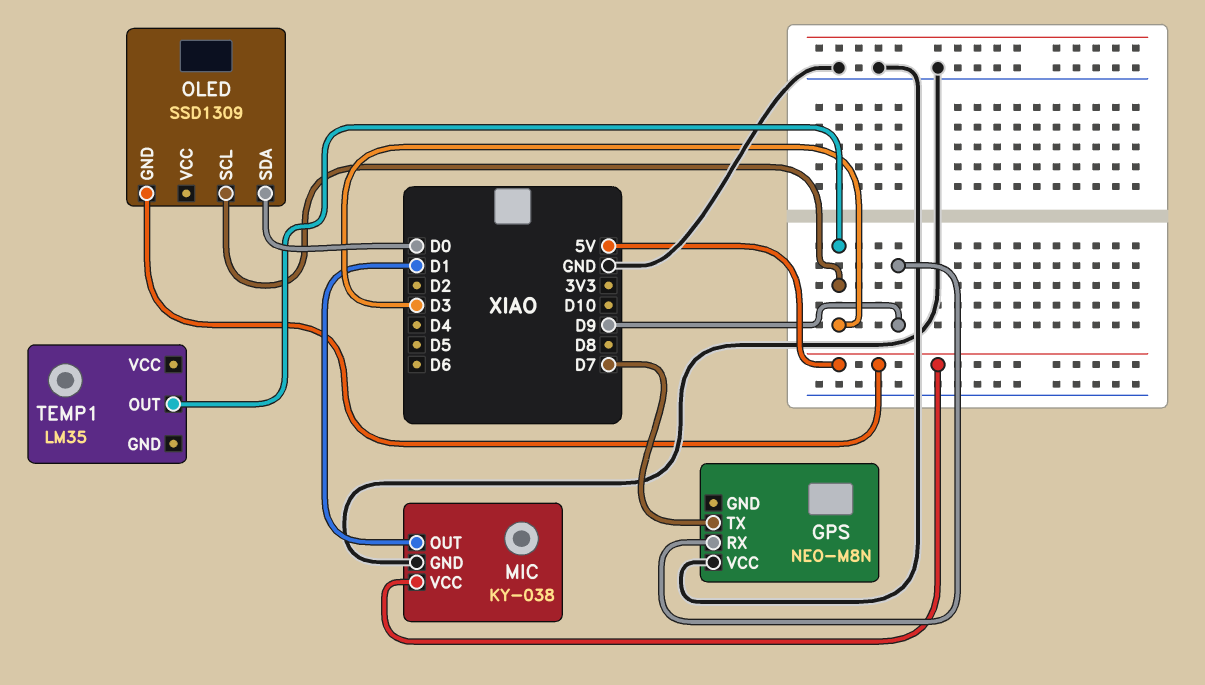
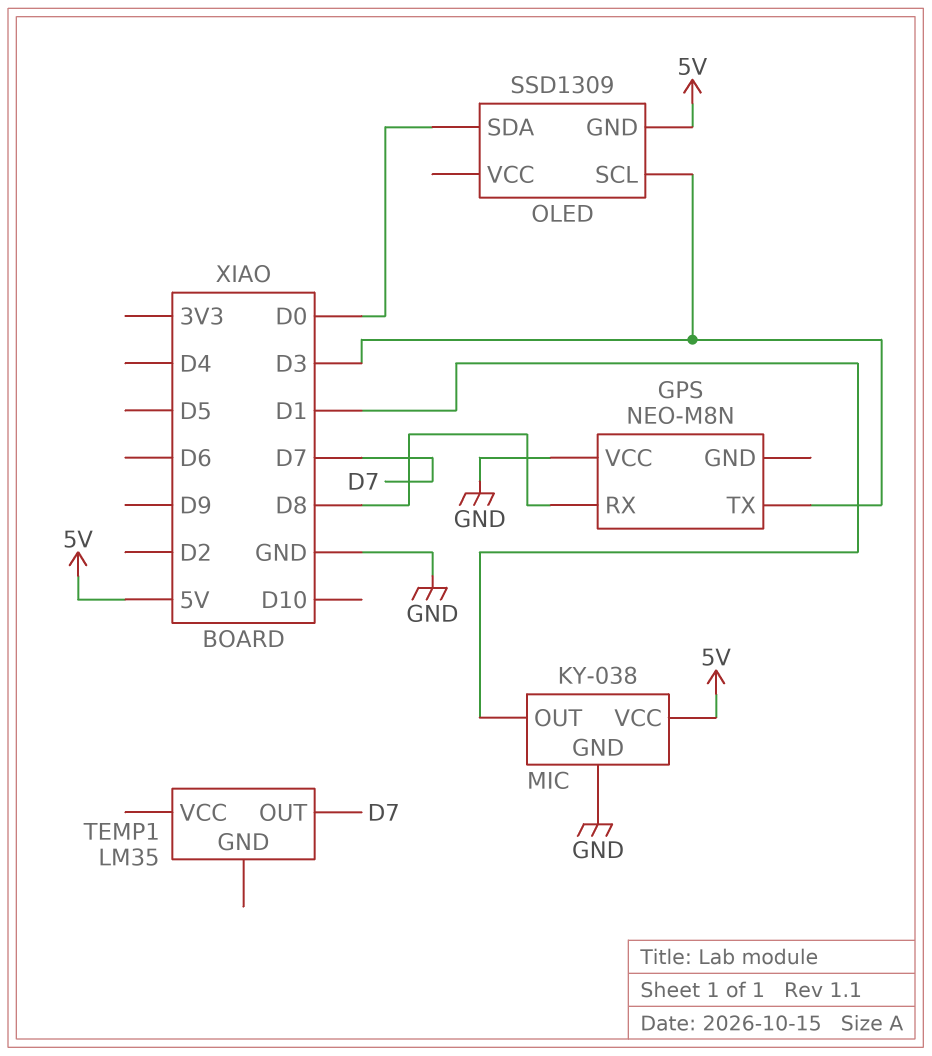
GPS pin RX: D9 -> D8
GPS pin TX: D7 -> D3
TEMP1 pin OUT: D3 -> D7

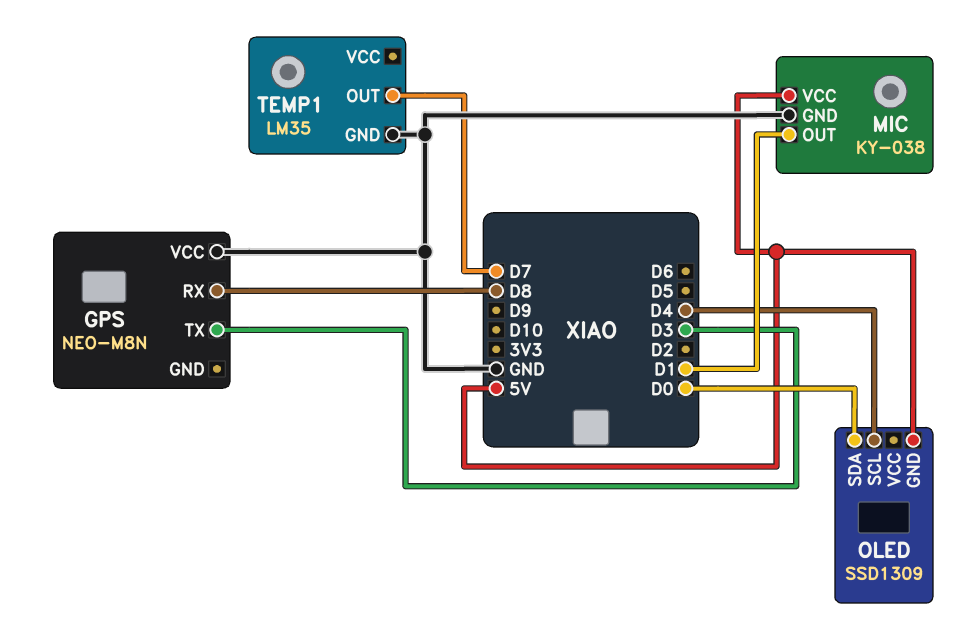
OLED pin SCL: D3 -> D4
TEMP1 pin GND: none -> GND

